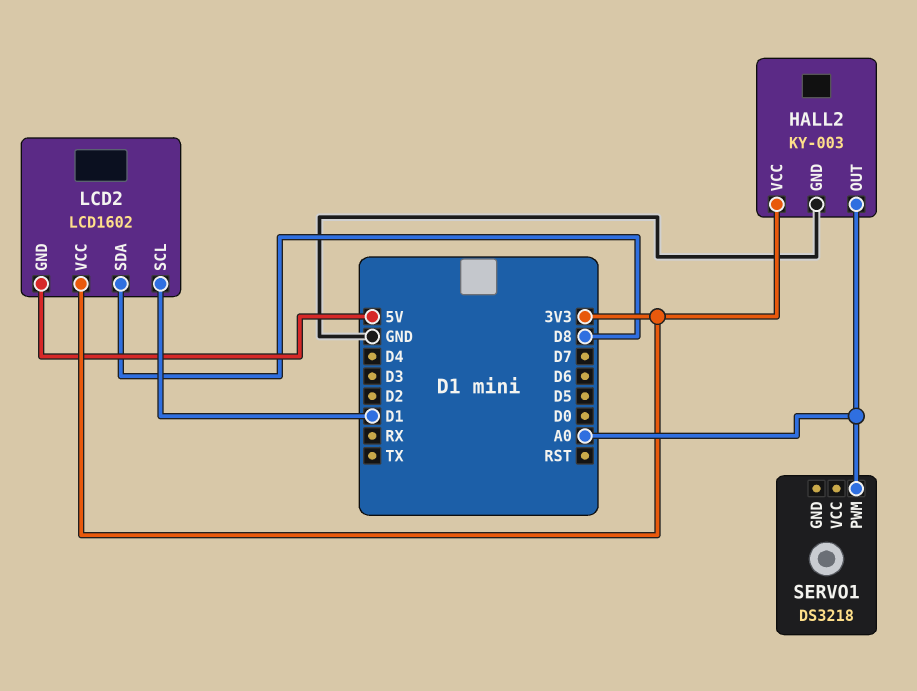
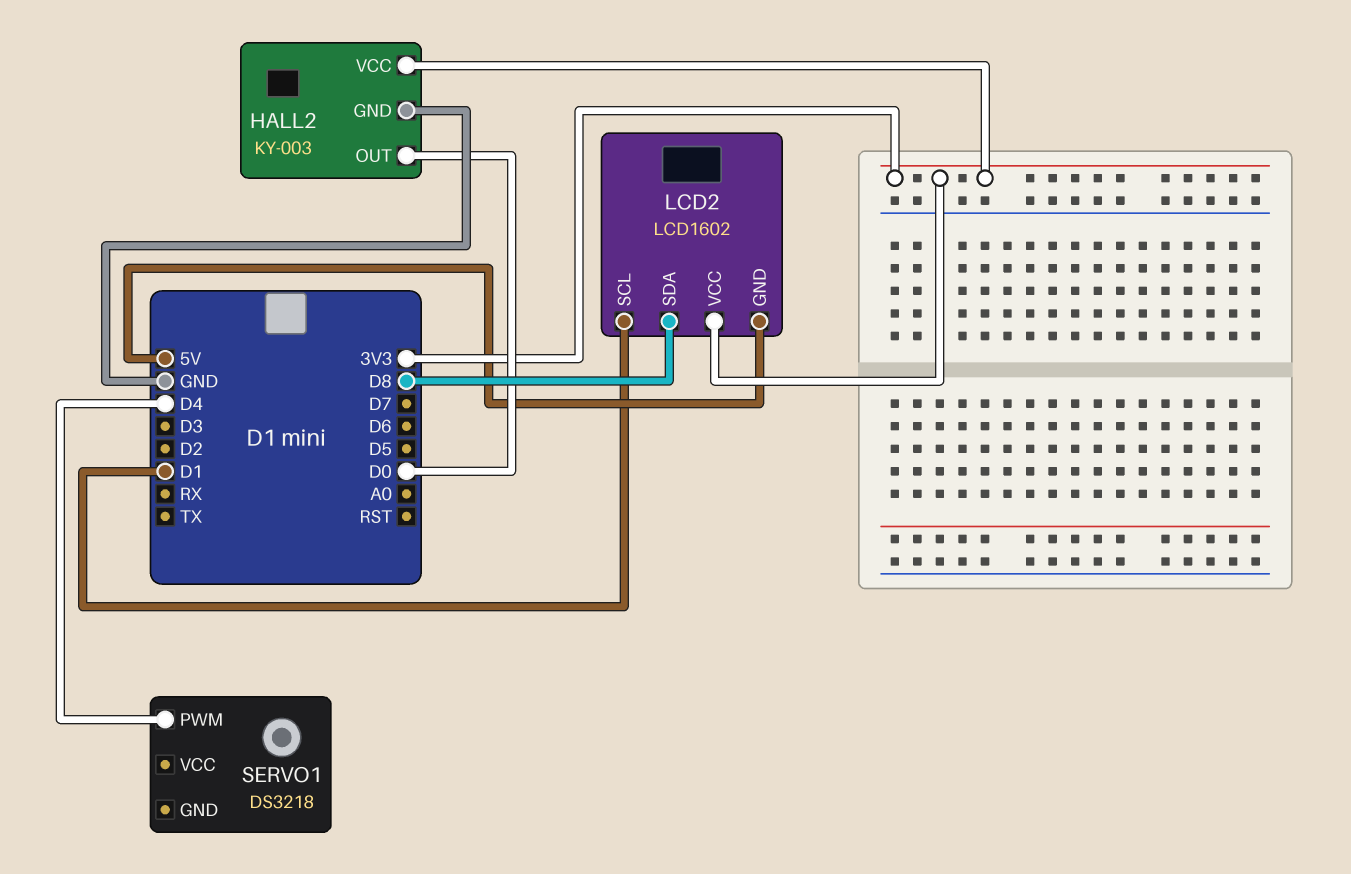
HALL2 pin OUT: A0 -> D0
SERVO1 pin PWM: A0 -> D4

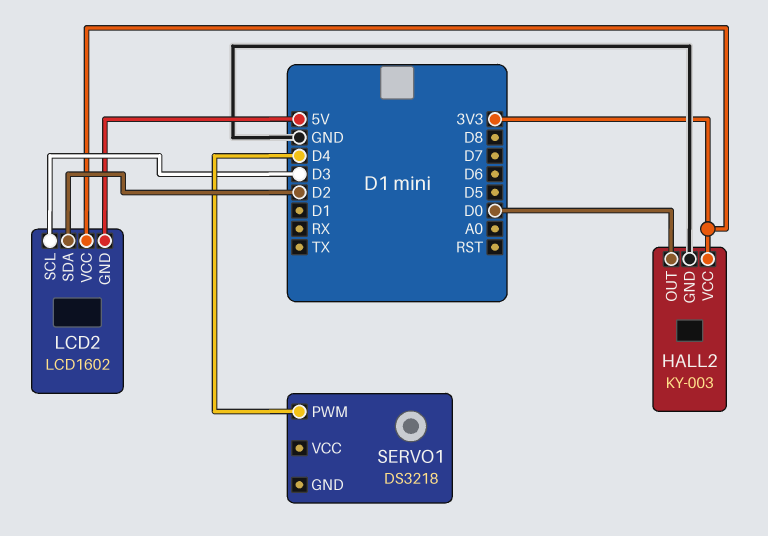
LCD2 pin SCL: D1 -> D3
LCD2 pin SDA: D8 -> D2

